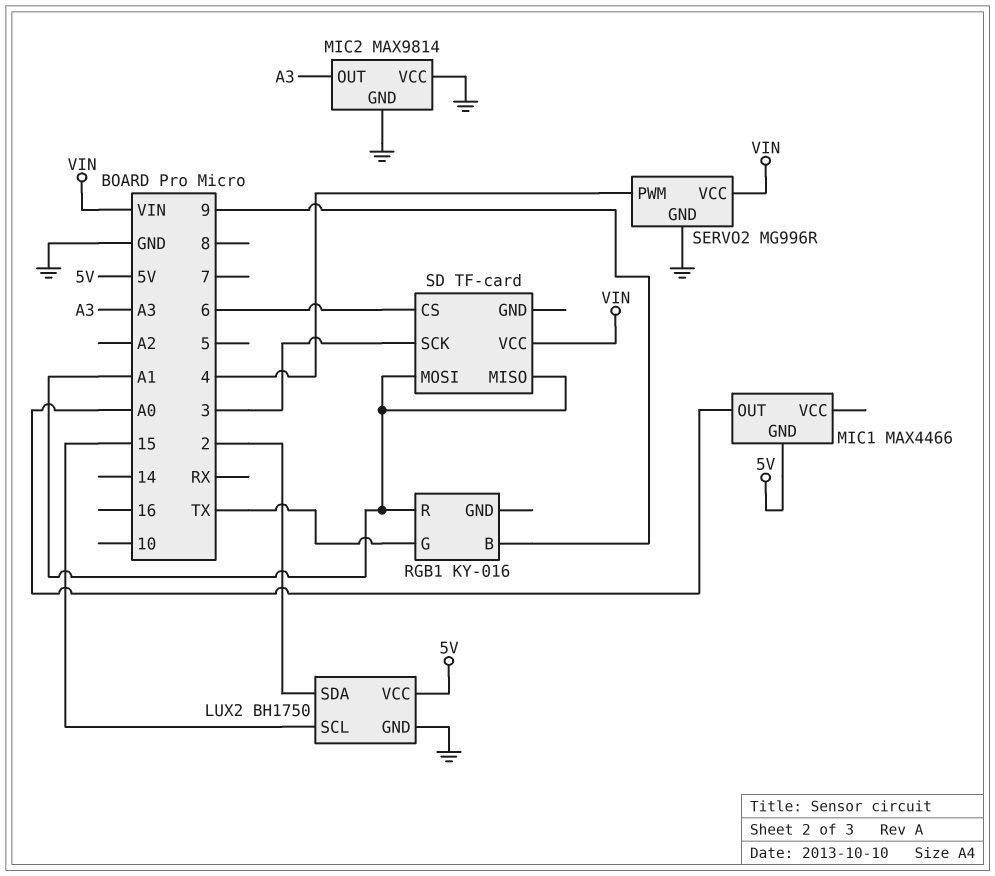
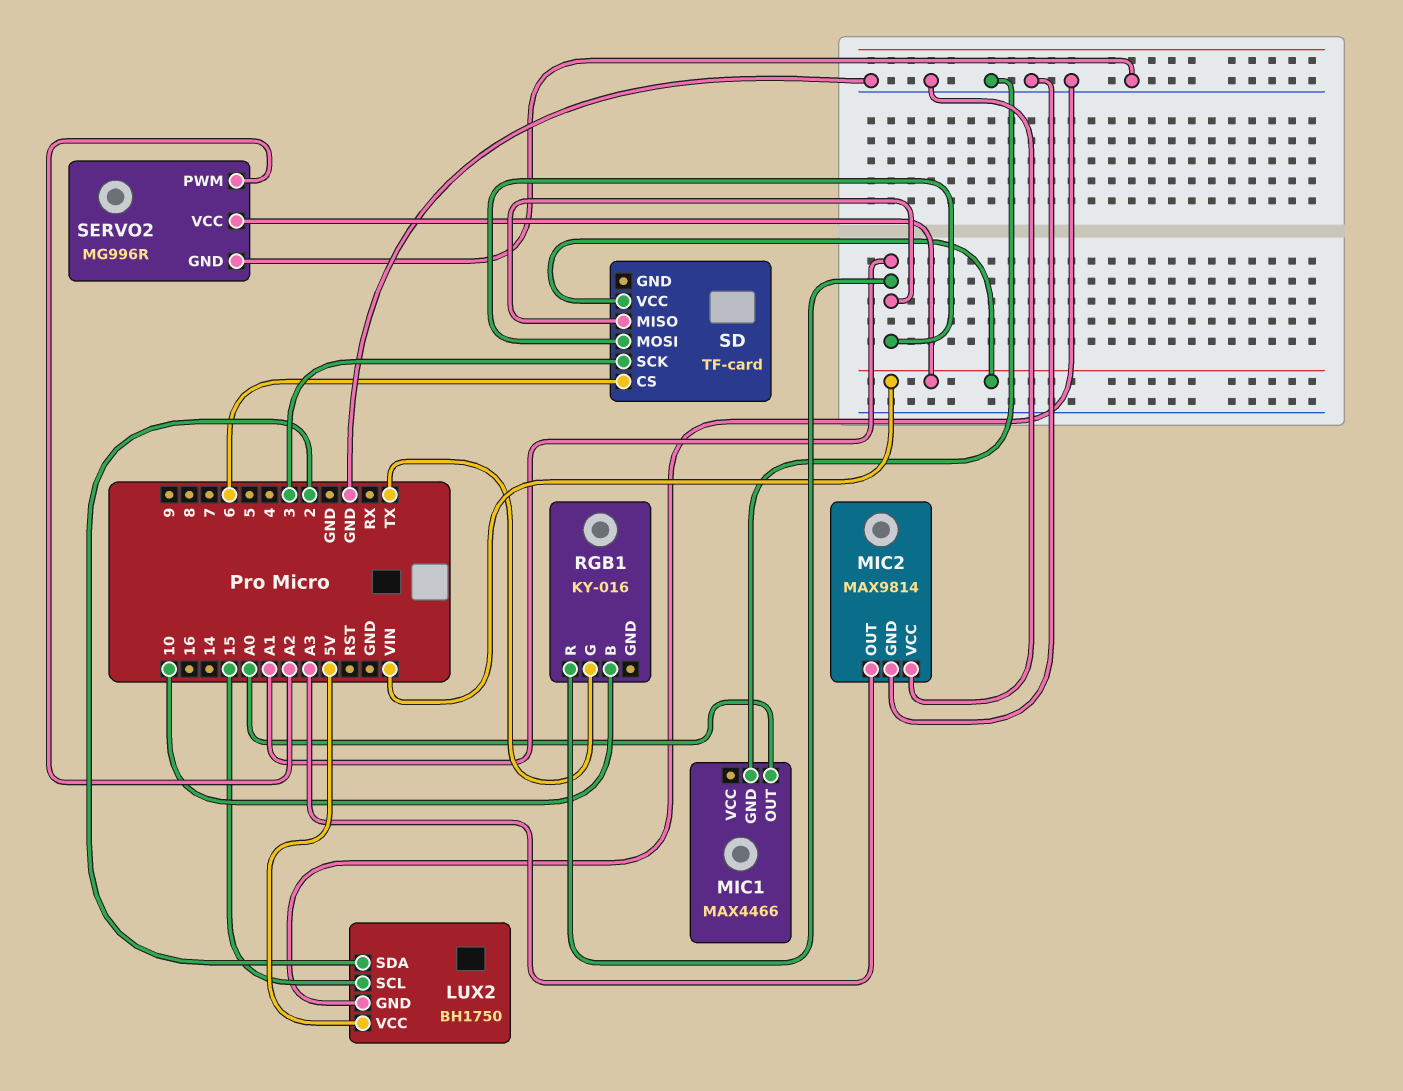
MIC1 pin GND: 5V -> GND
RGB1 pin B: 9 -> 10
SERVO2 pin PWM: 4 -> A2

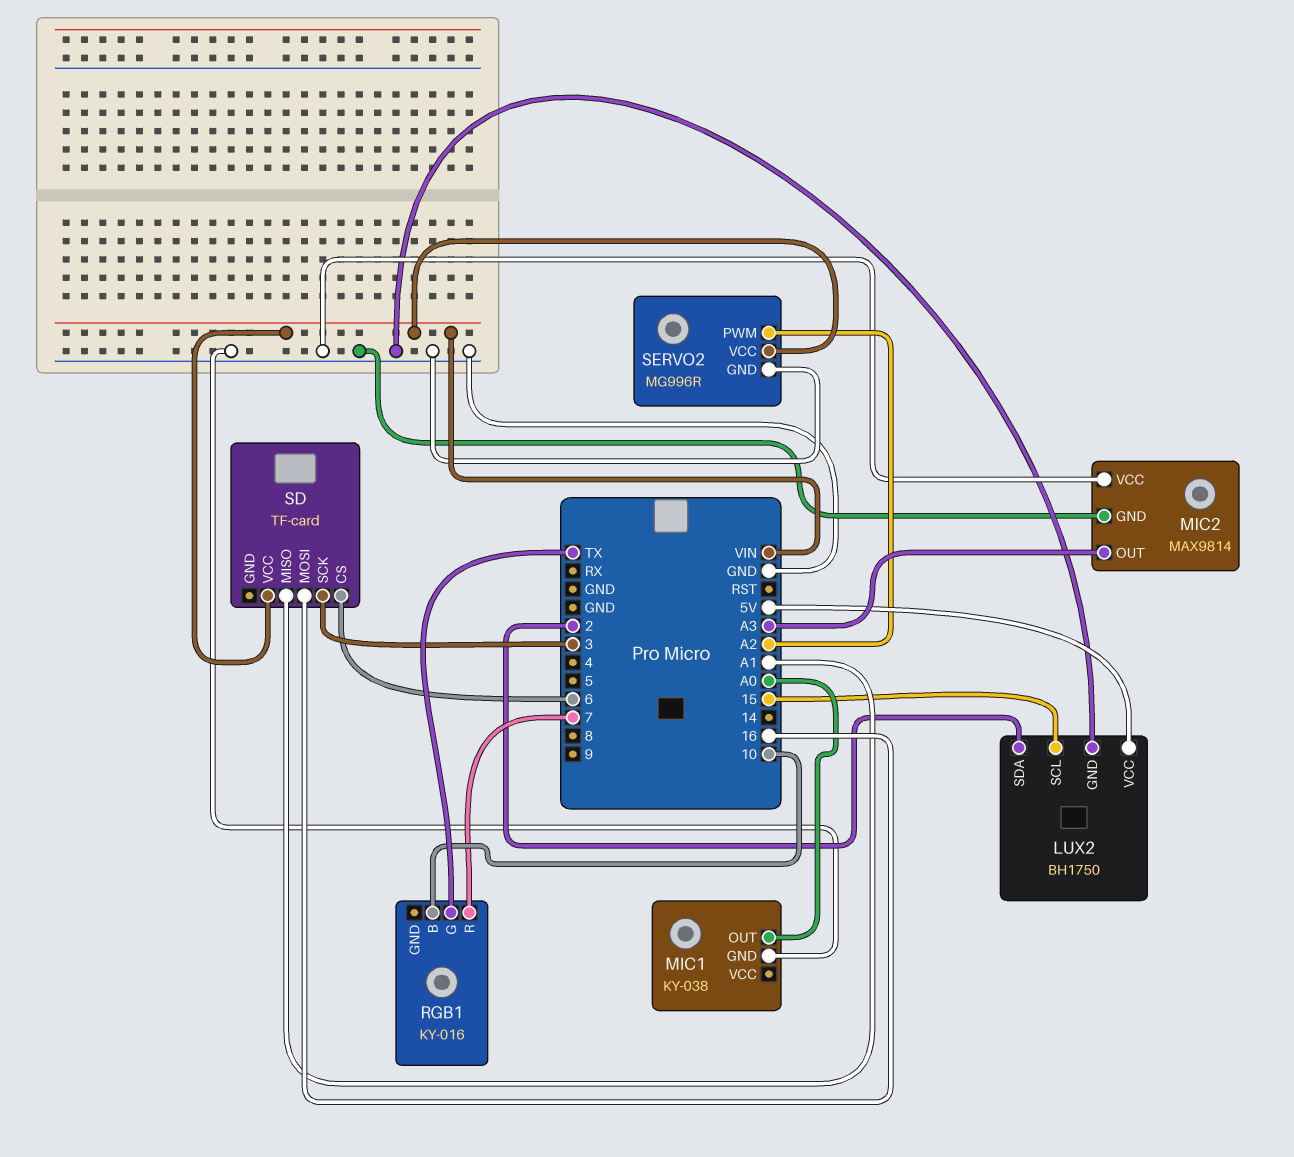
MIC1: MAX4466 -> KY-038
RGB1 pin R: A1 -> 7
SD pin MOSI: A1 -> 16

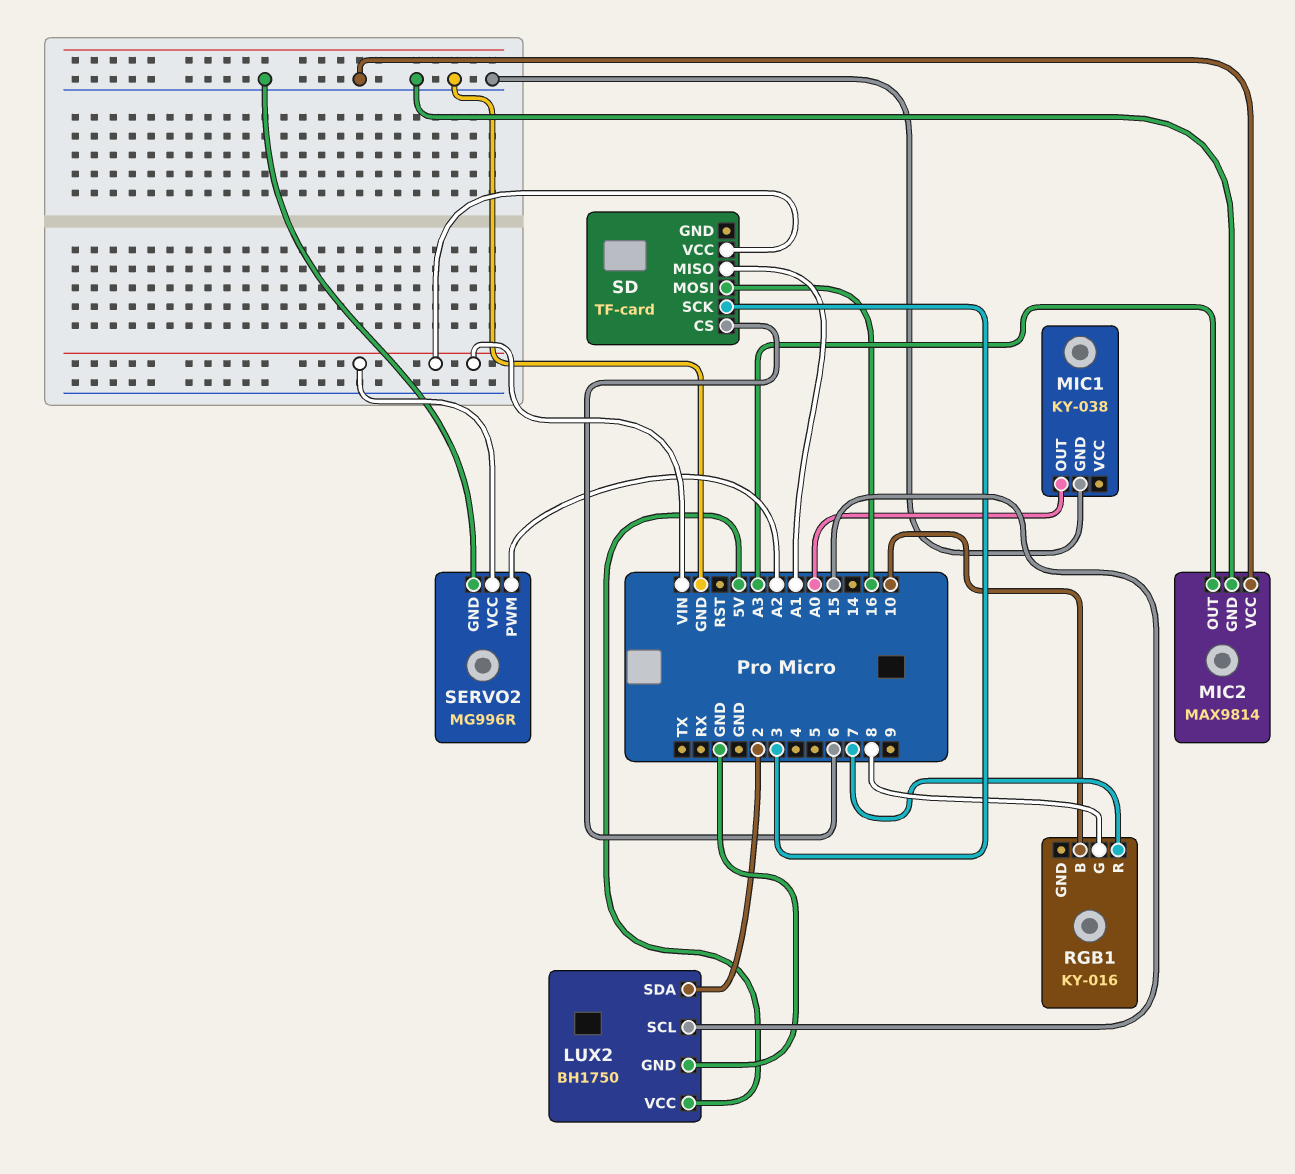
RGB1 pin G: TX -> 8

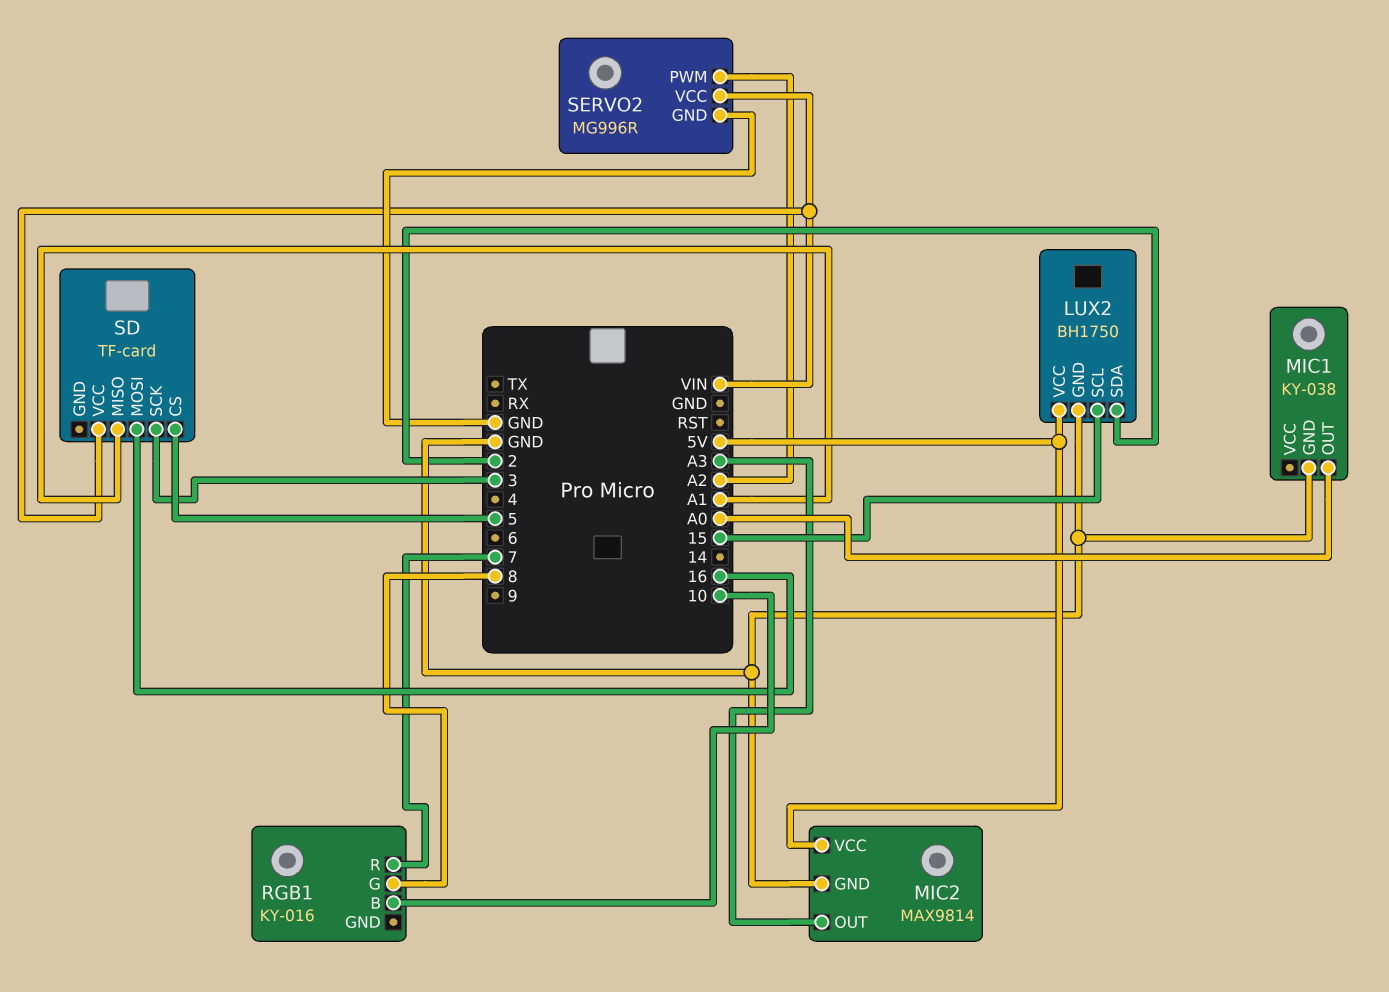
MIC2 pin VCC: GND -> 5V
SD pin CS: 6 -> 5

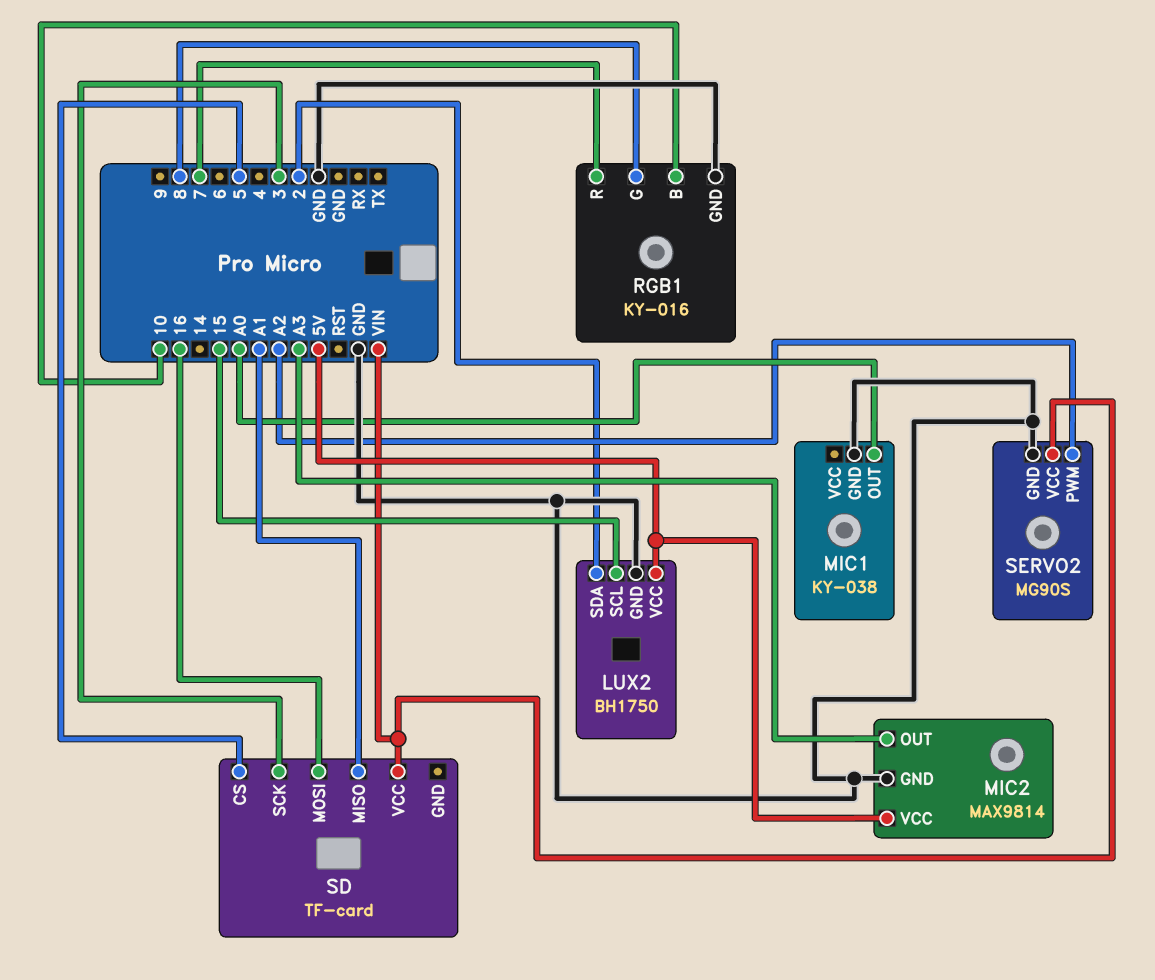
RGB1 pin GND: none -> GND
SERVO2: MG996R -> MG90S

